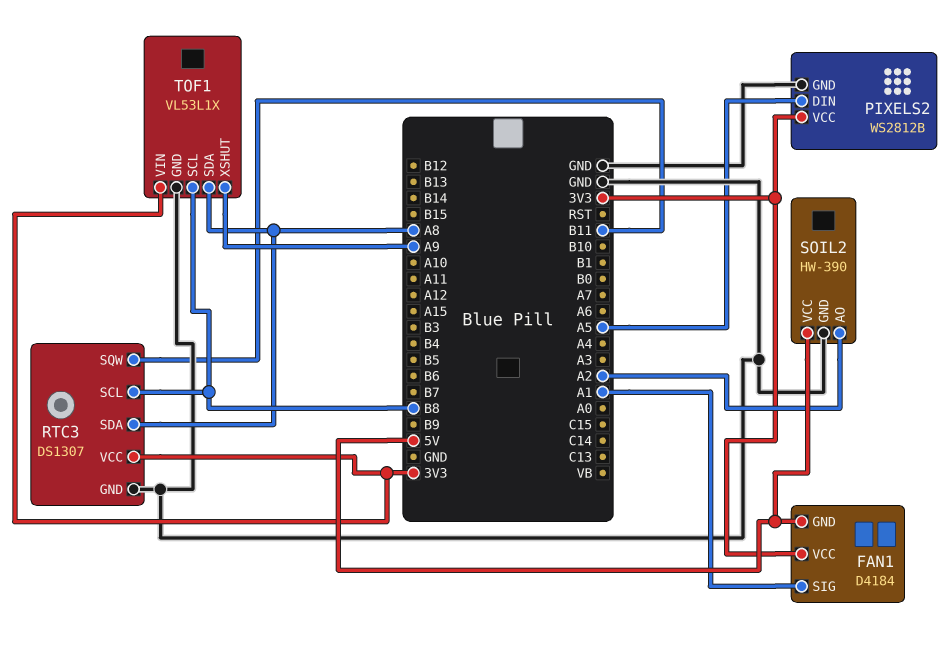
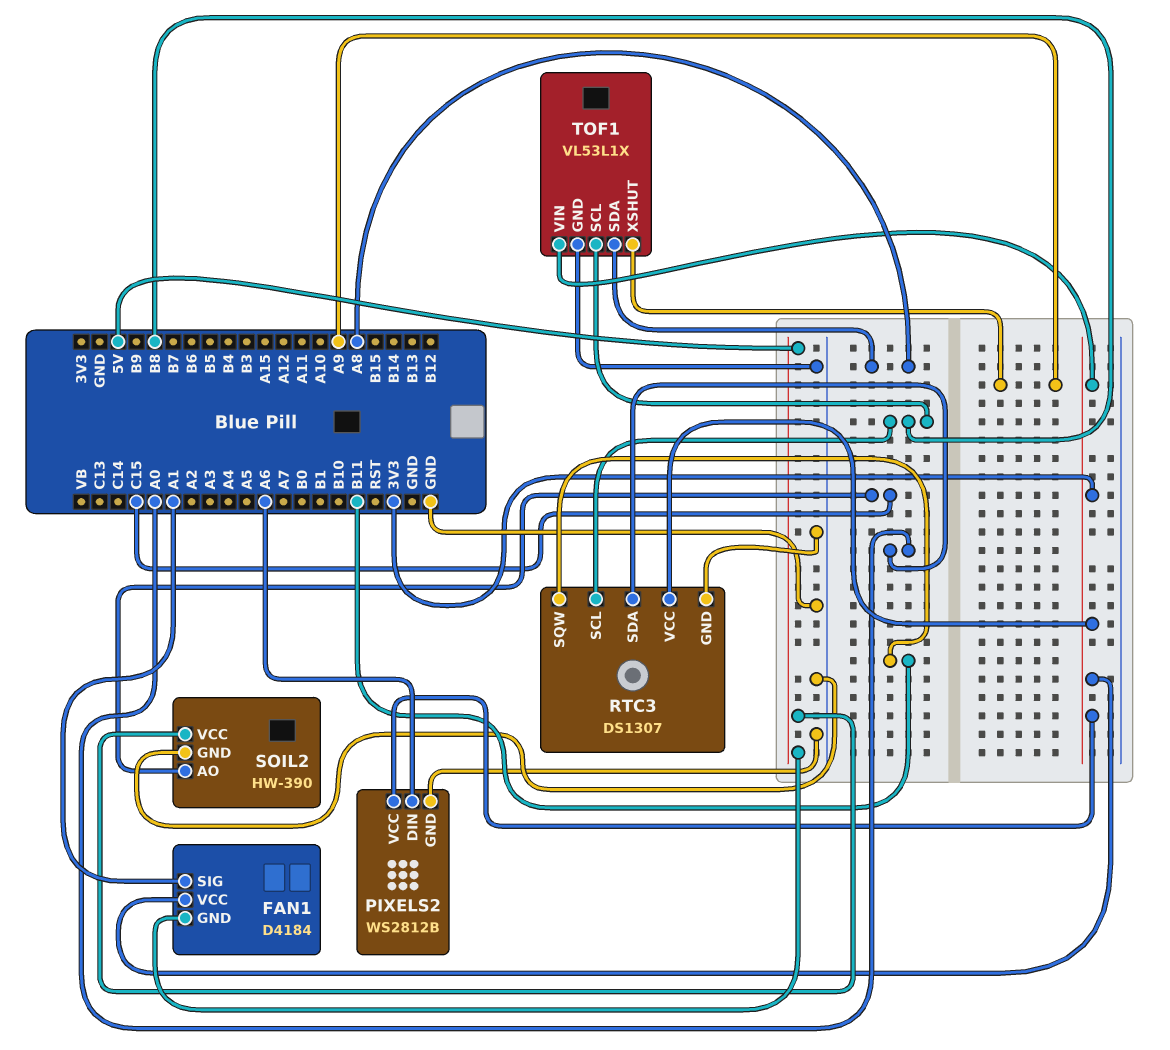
PIXELS2 pin DIN: A5 -> A6
RTC3 pin SDA: A8 -> A0
SOIL2 pin AO: A2 -> C15

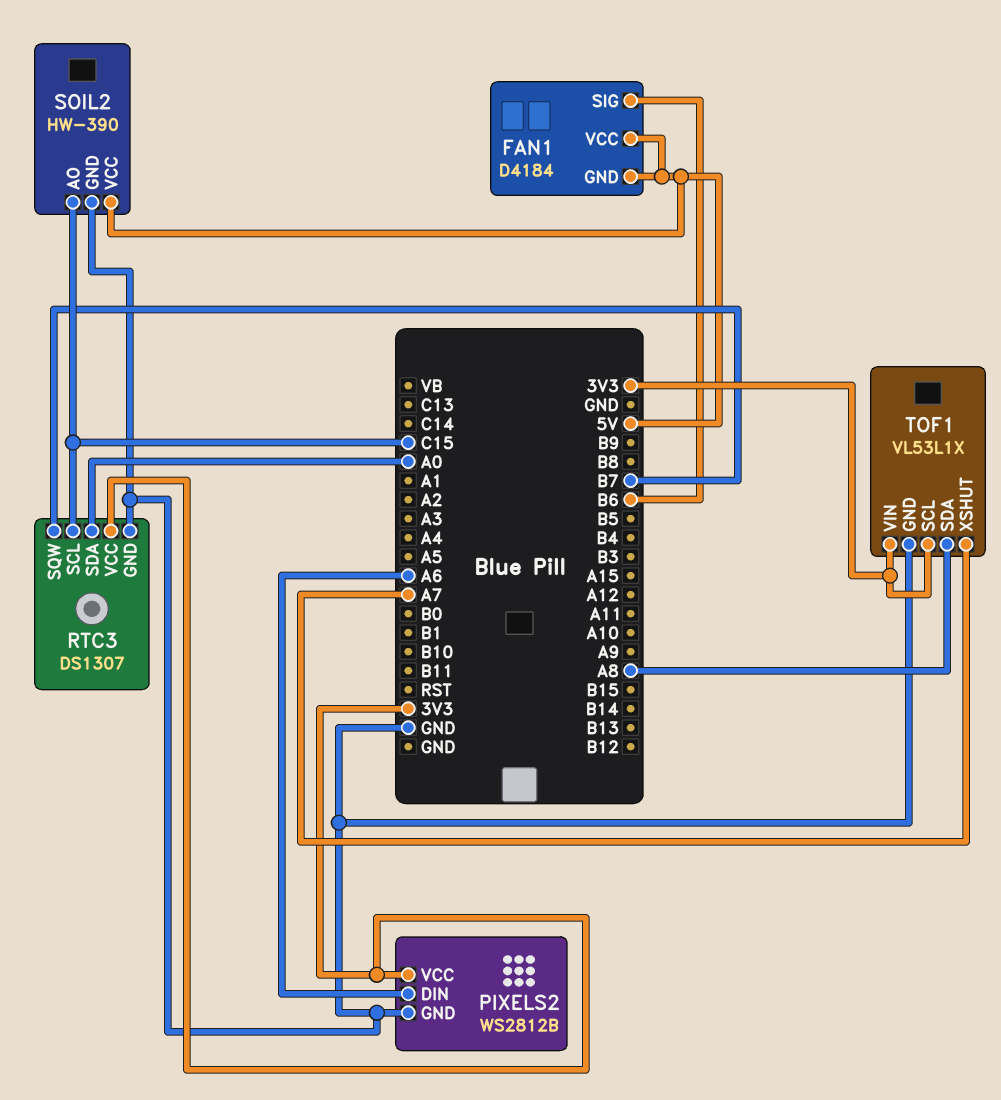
FAN1 pin SIG: A1 -> B6
FAN1 pin VCC: 3V3 -> 5V
RTC3 pin SCL: B8 -> C15
RTC3 pin SQW: B11 -> B7
TOF1 pin SCL: B8 -> 3V3
TOF1 pin XSHUT: A9 -> A7

